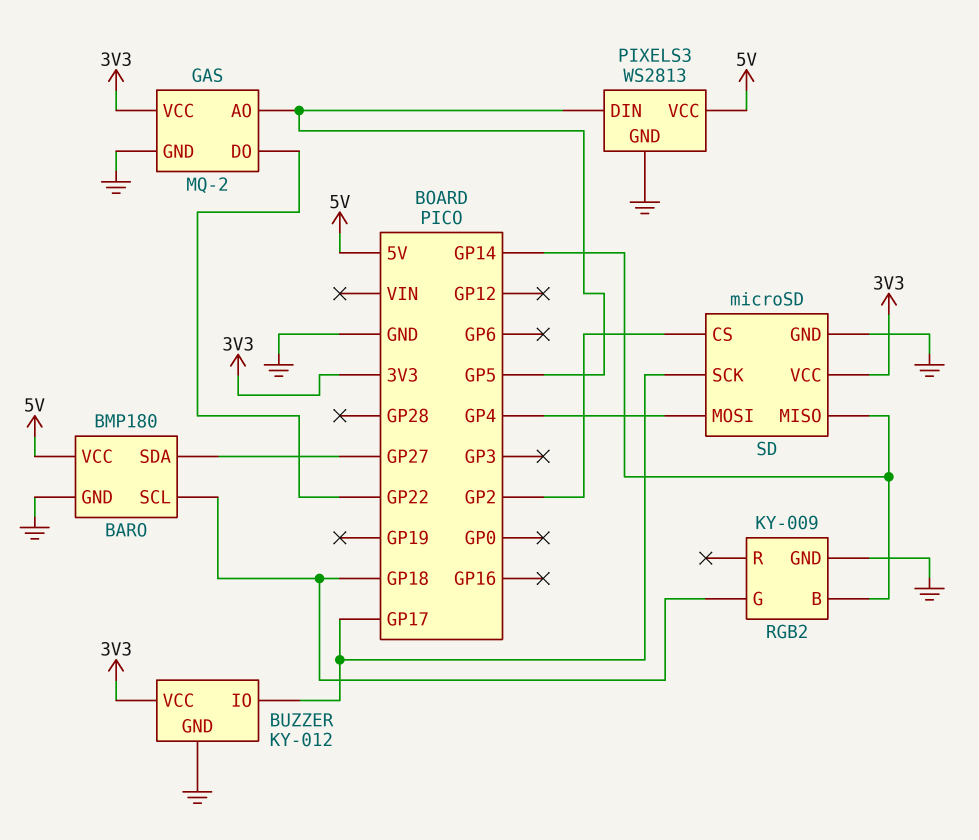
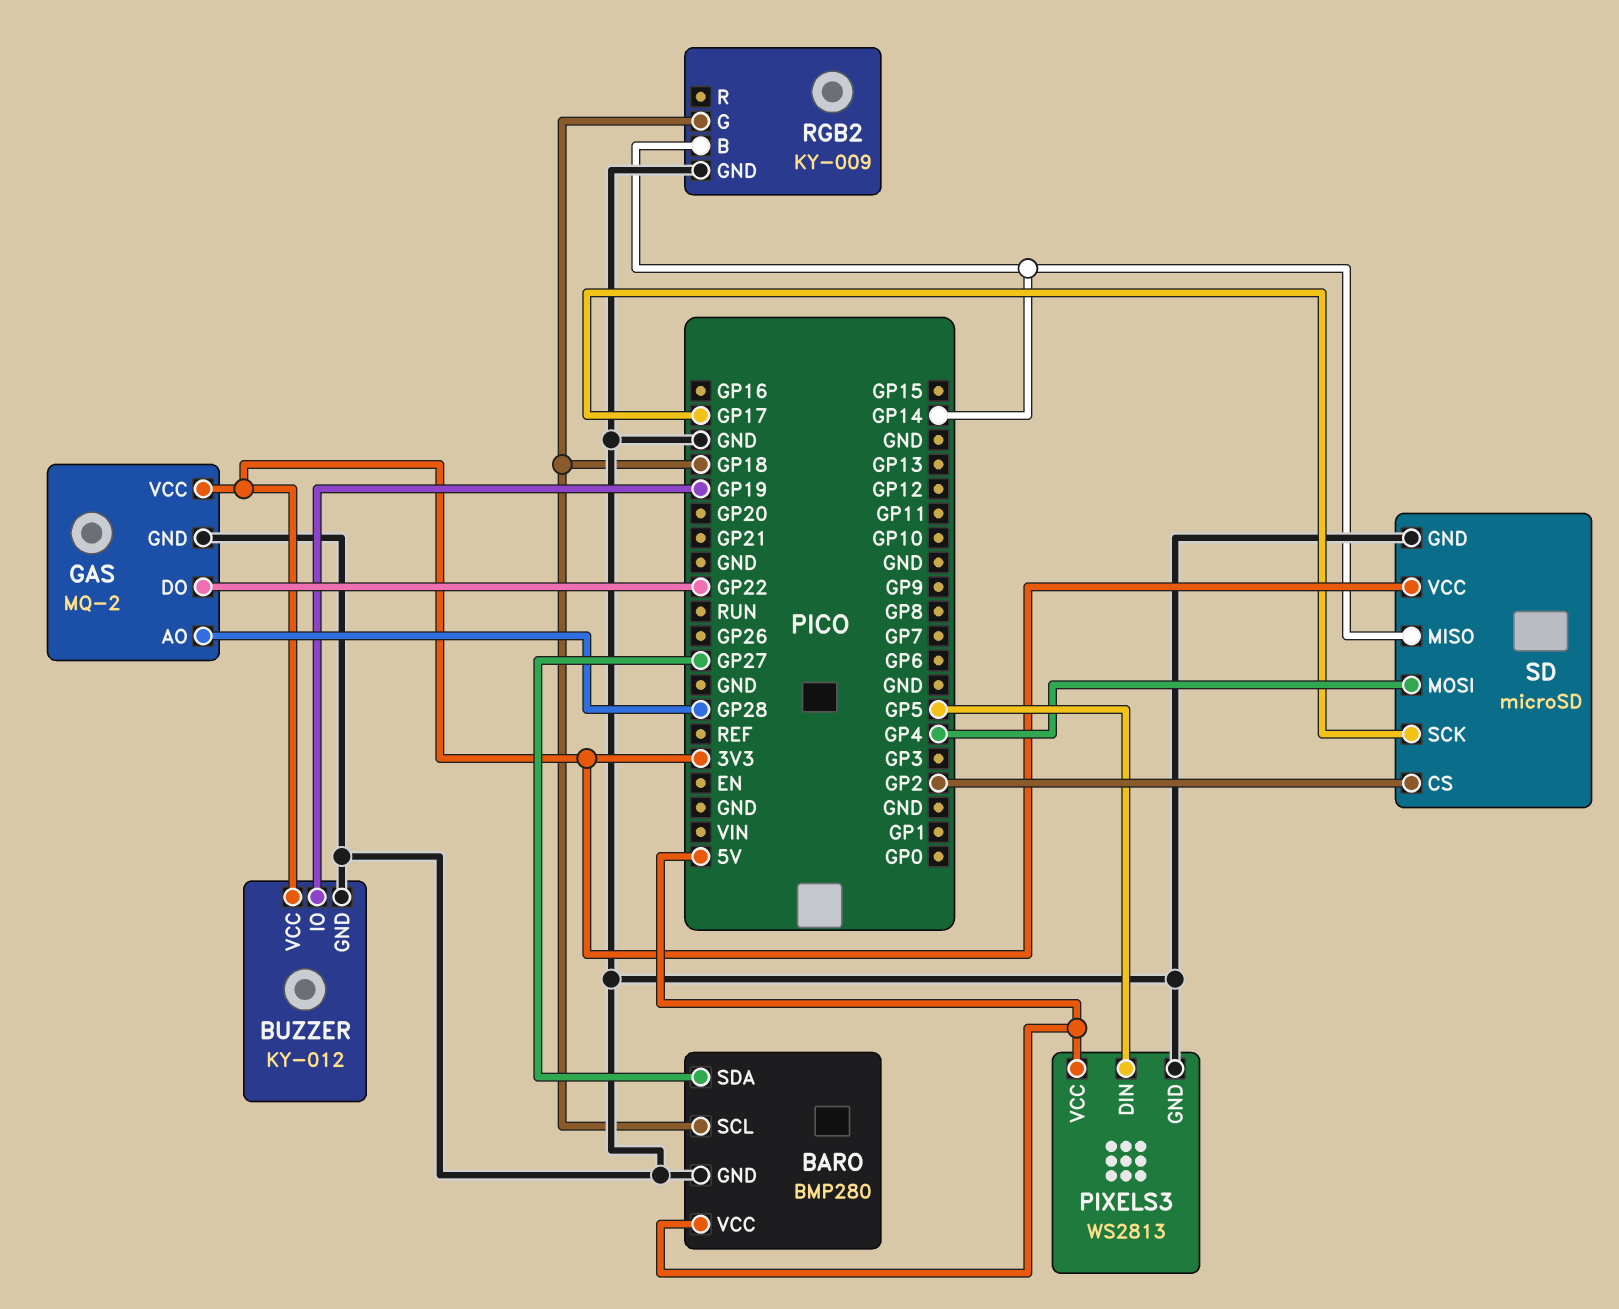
BARO: BMP180 -> BMP280
BUZZER pin IO: GP17 -> GP19
GAS pin AO: GP5 -> GP28

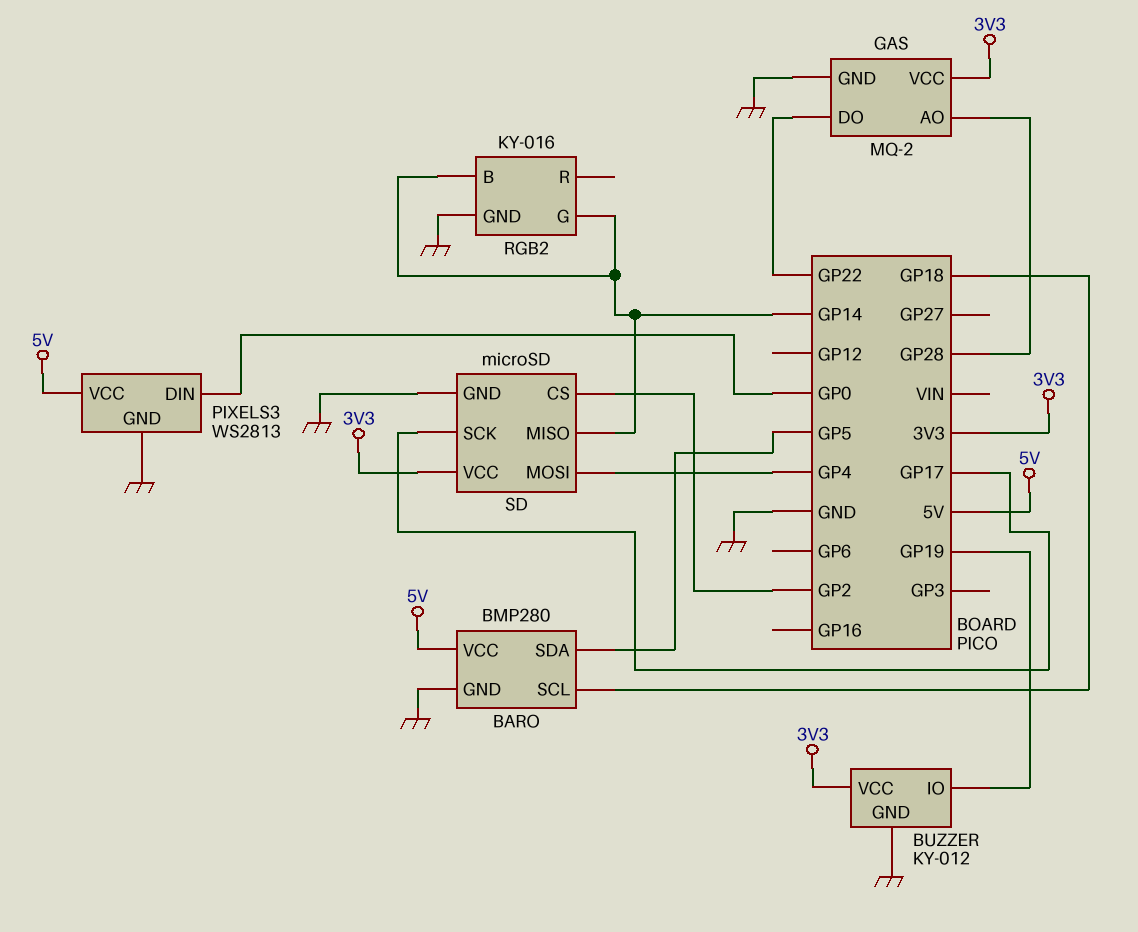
BARO pin SDA: GP27 -> GP5
PIXELS3 pin DIN: GP5 -> GP0
RGB2: KY-009 -> KY-016
RGB2 pin G: GP18 -> GP14

